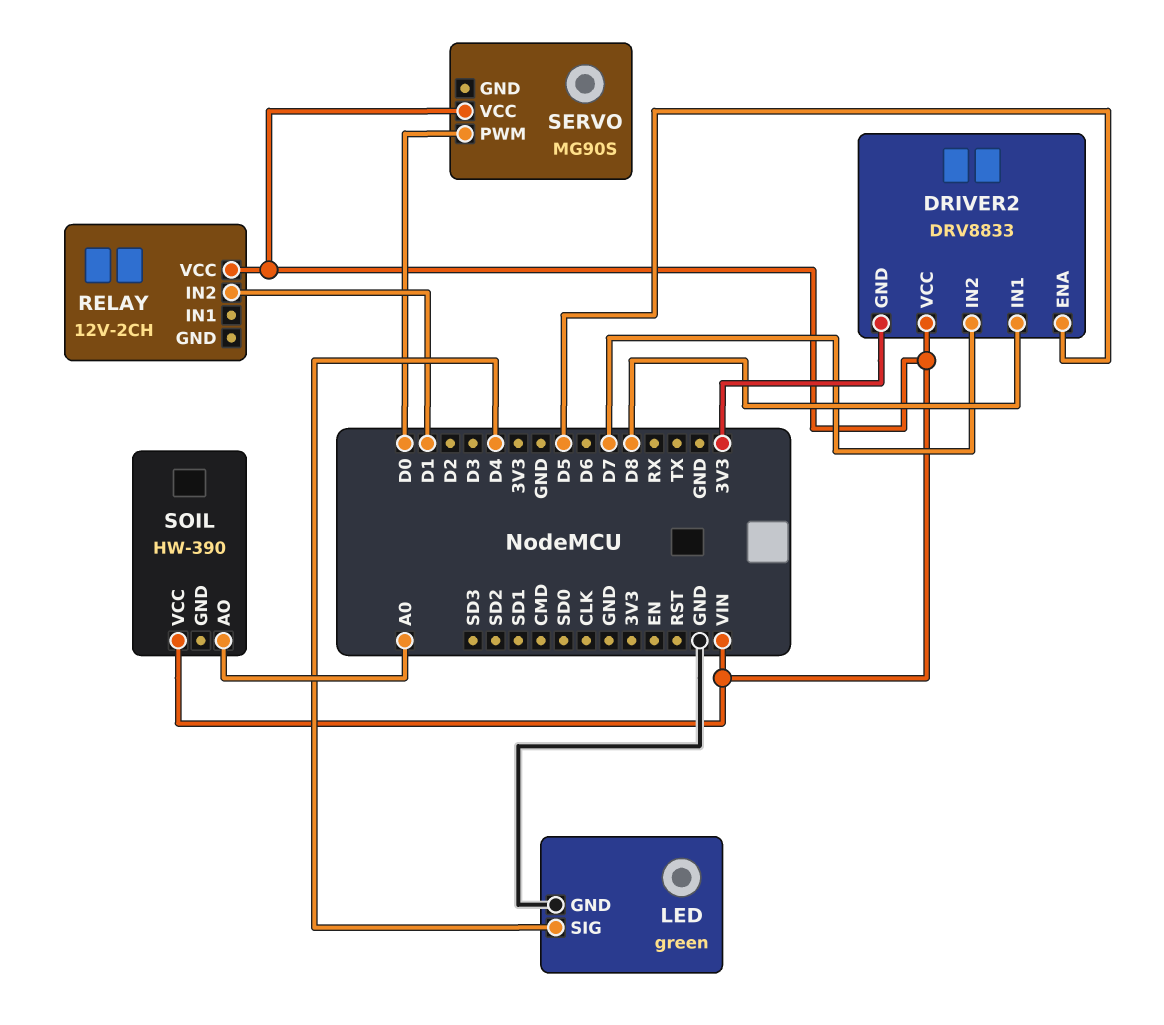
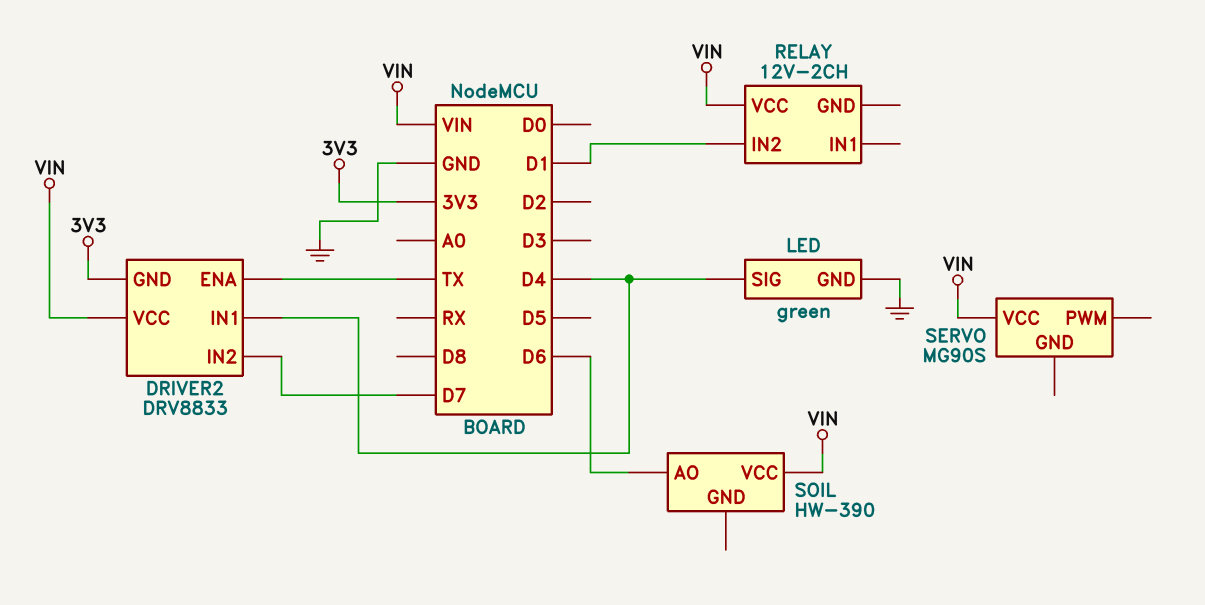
DRIVER2 pin ENA: D5 -> TX
DRIVER2 pin IN1: D8 -> D4
SERVO pin PWM: D0 -> none
SOIL pin AO: A0 -> D6

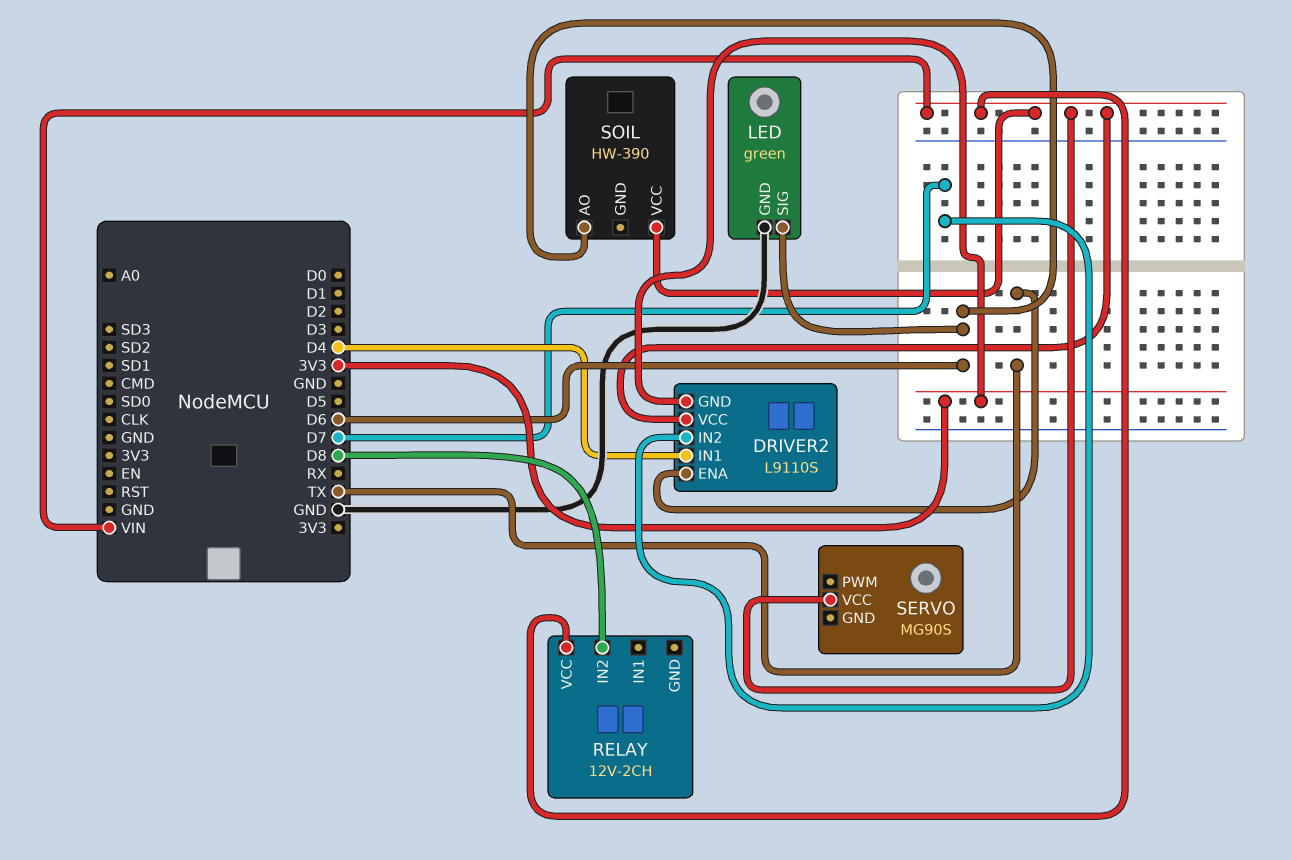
DRIVER2: DRV8833 -> L9110S
LED pin SIG: D4 -> D6
RELAY pin IN2: D1 -> D8

